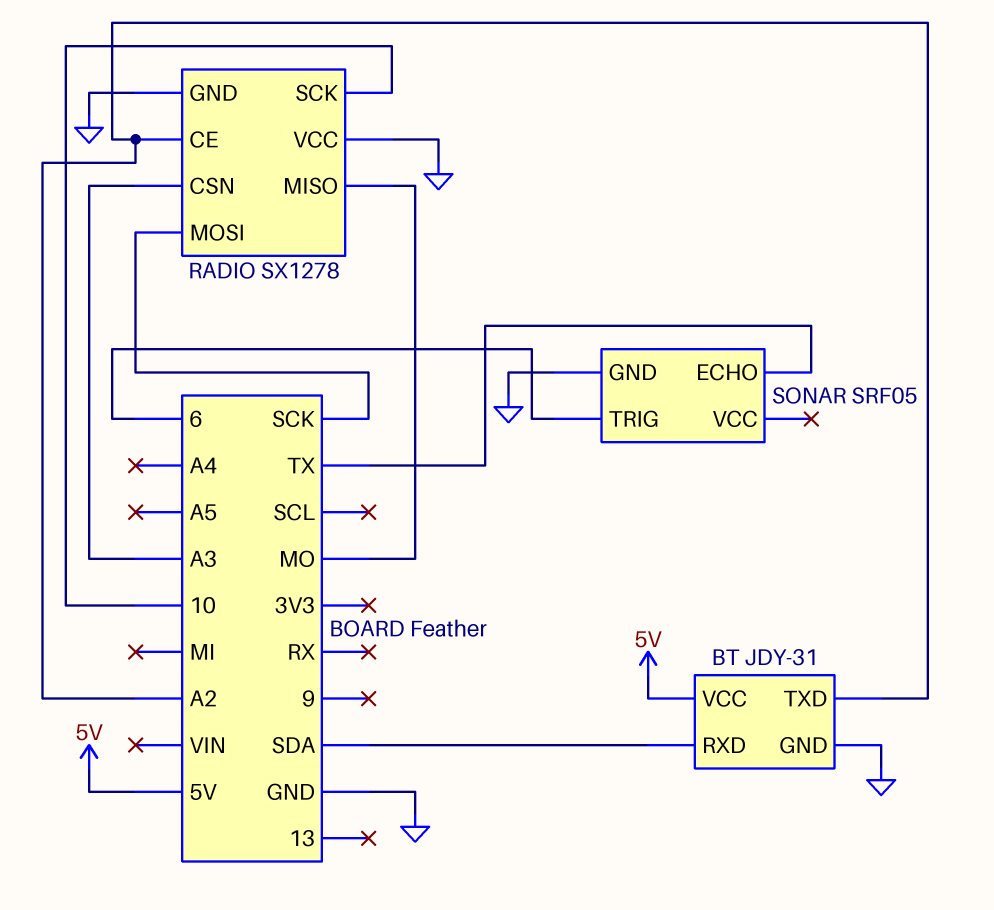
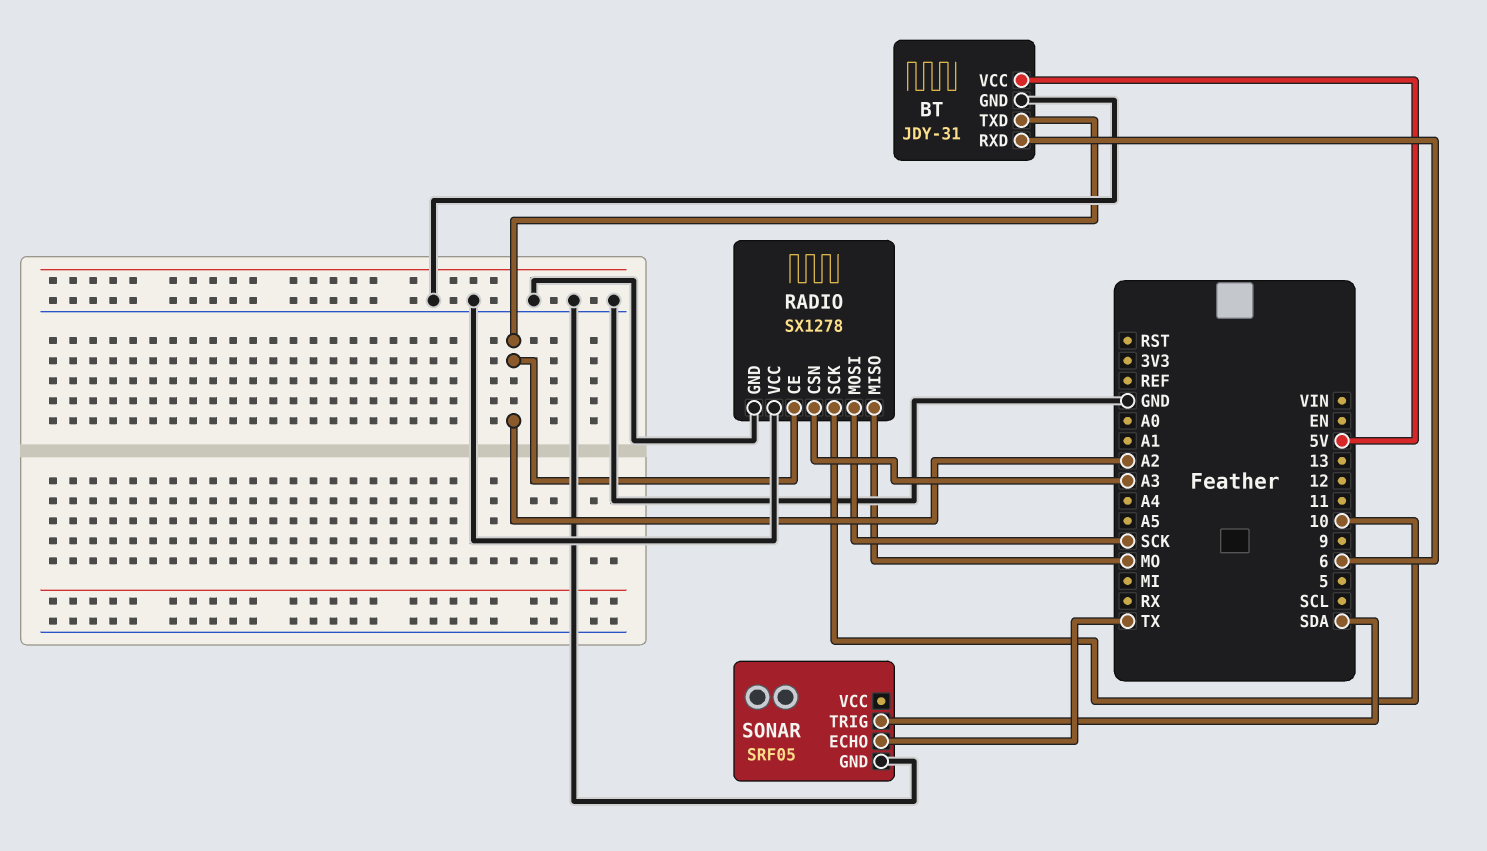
BT pin RXD: SDA -> 6
SONAR pin TRIG: 6 -> SDA

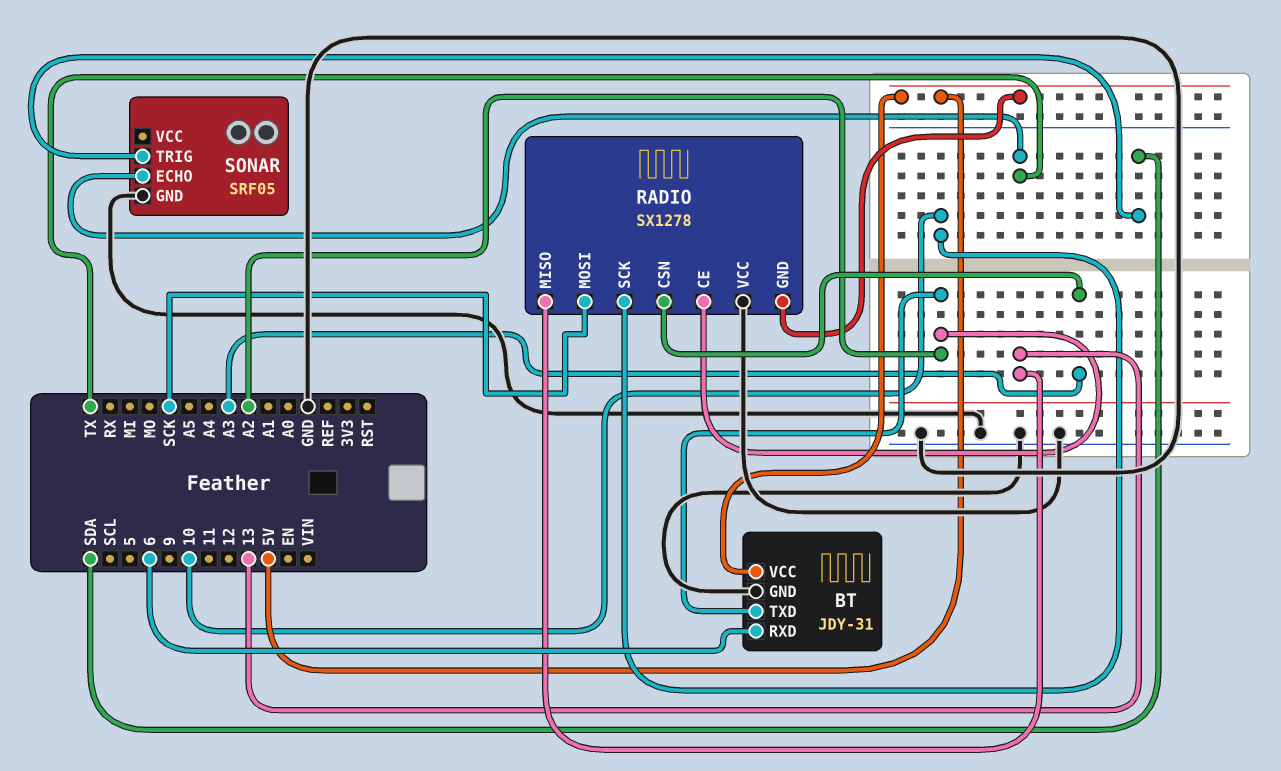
RADIO pin GND: GND -> 5V
RADIO pin MISO: MO -> 13

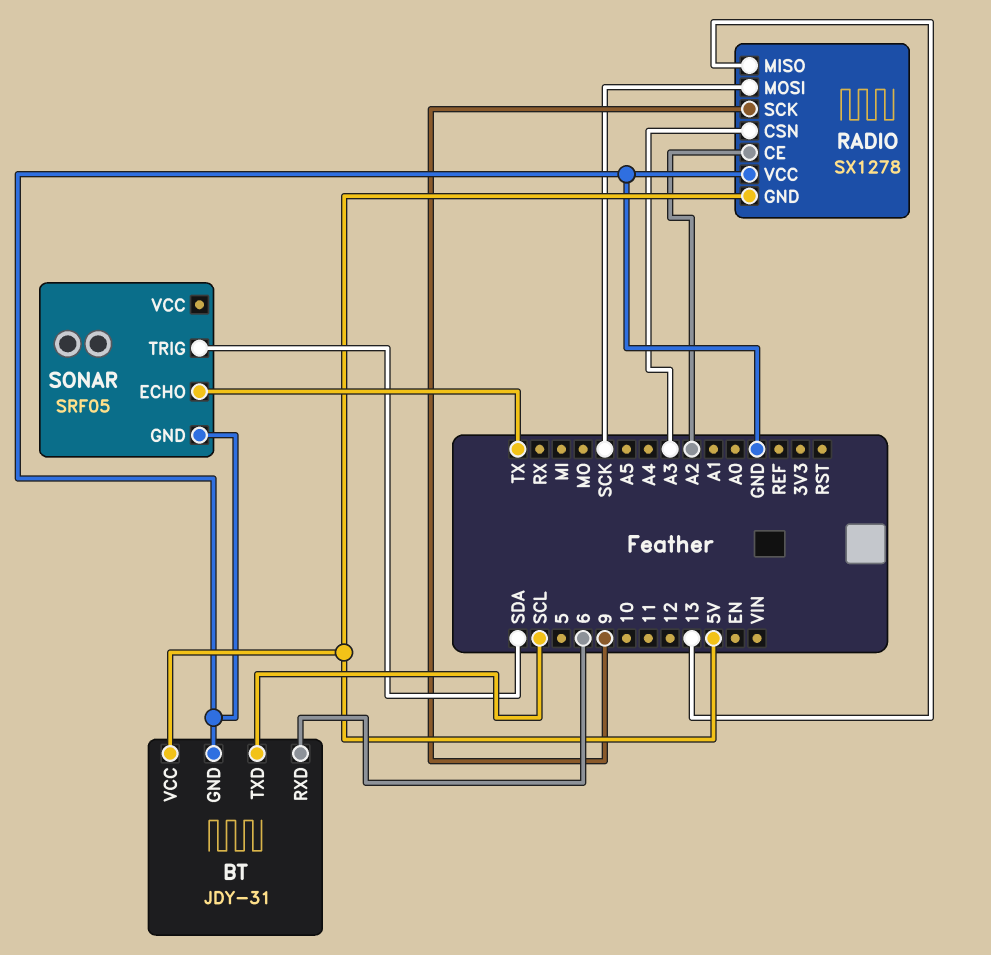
BT pin TXD: A2 -> SCL
RADIO pin SCK: 10 -> 9

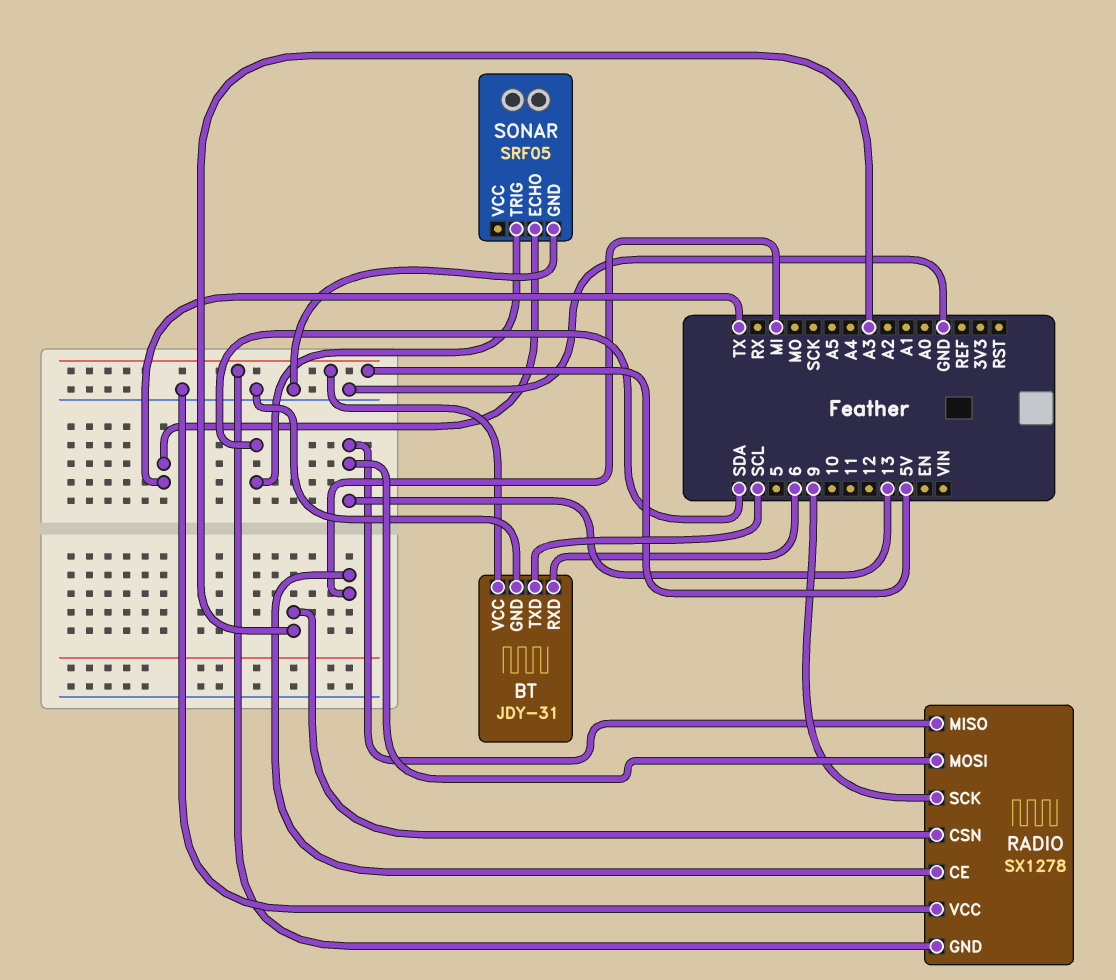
RADIO pin CE: A2 -> MI
RADIO pin MOSI: SCK -> 13

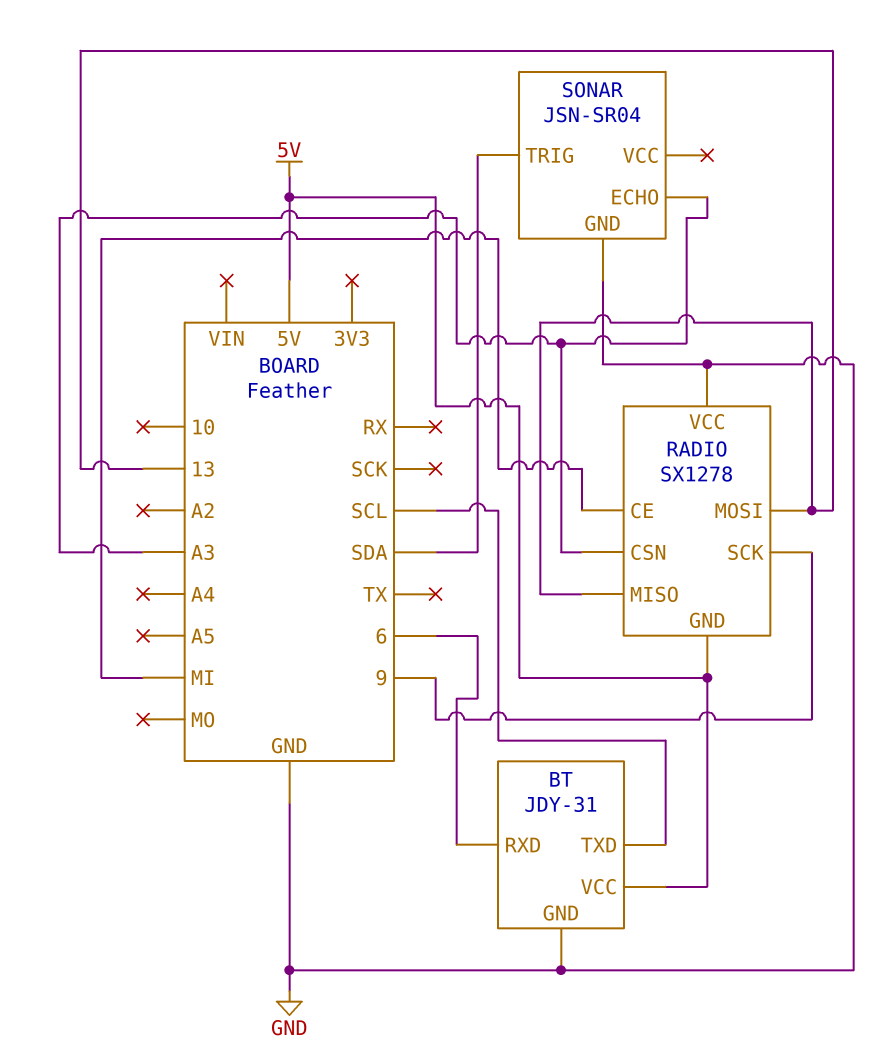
SONAR: SRF05 -> JSN-SR04
SONAR pin ECHO: TX -> A3

